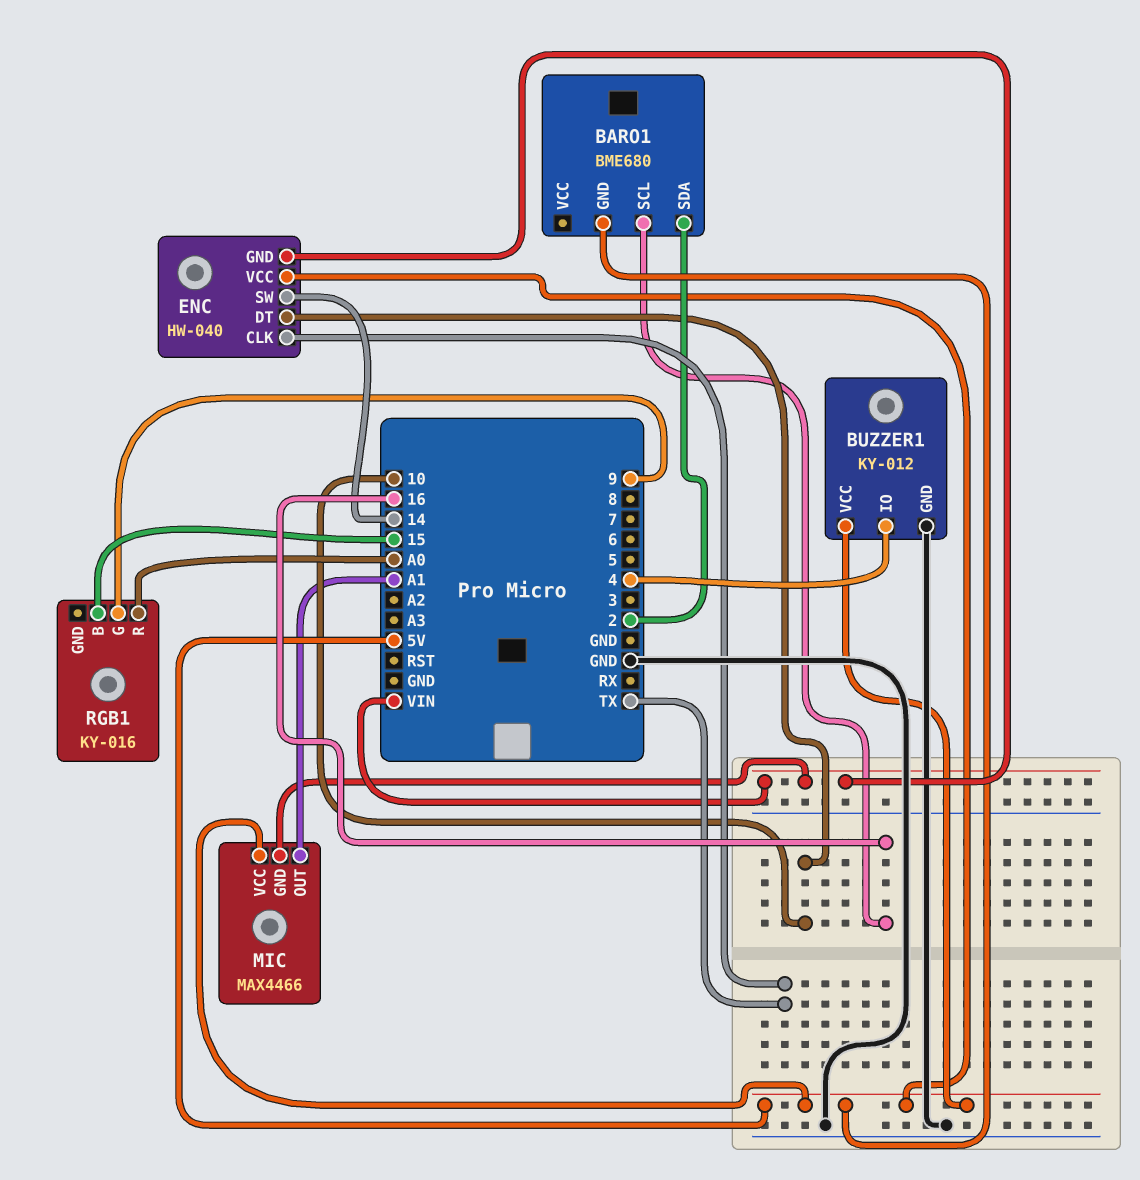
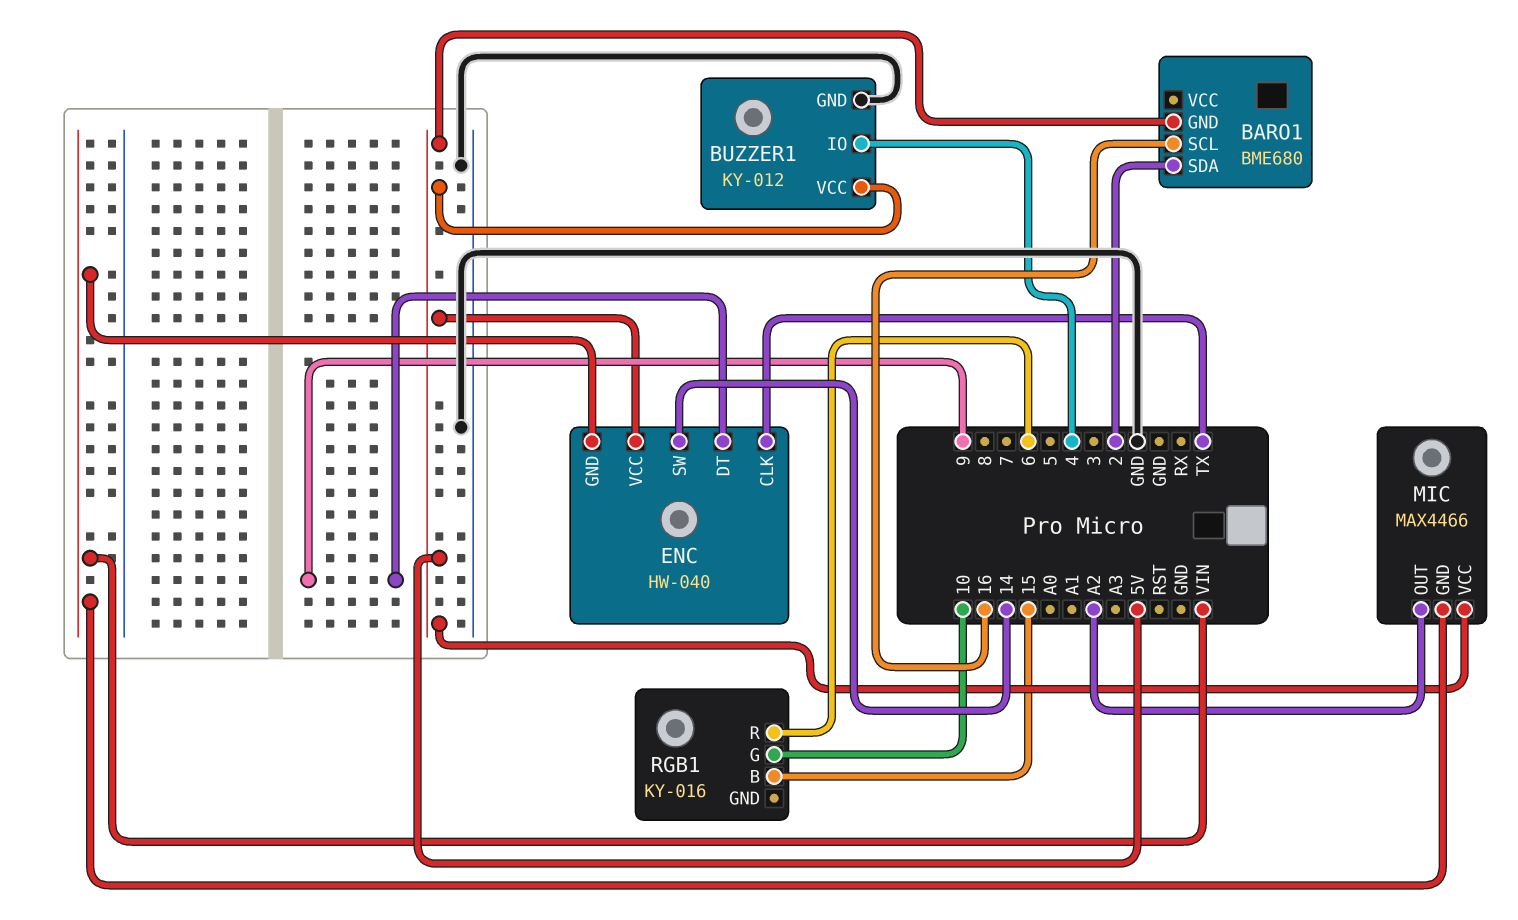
ENC pin DT: 10 -> 9
MIC pin OUT: A1 -> A2
RGB1 pin G: 9 -> 10
RGB1 pin R: A0 -> 6

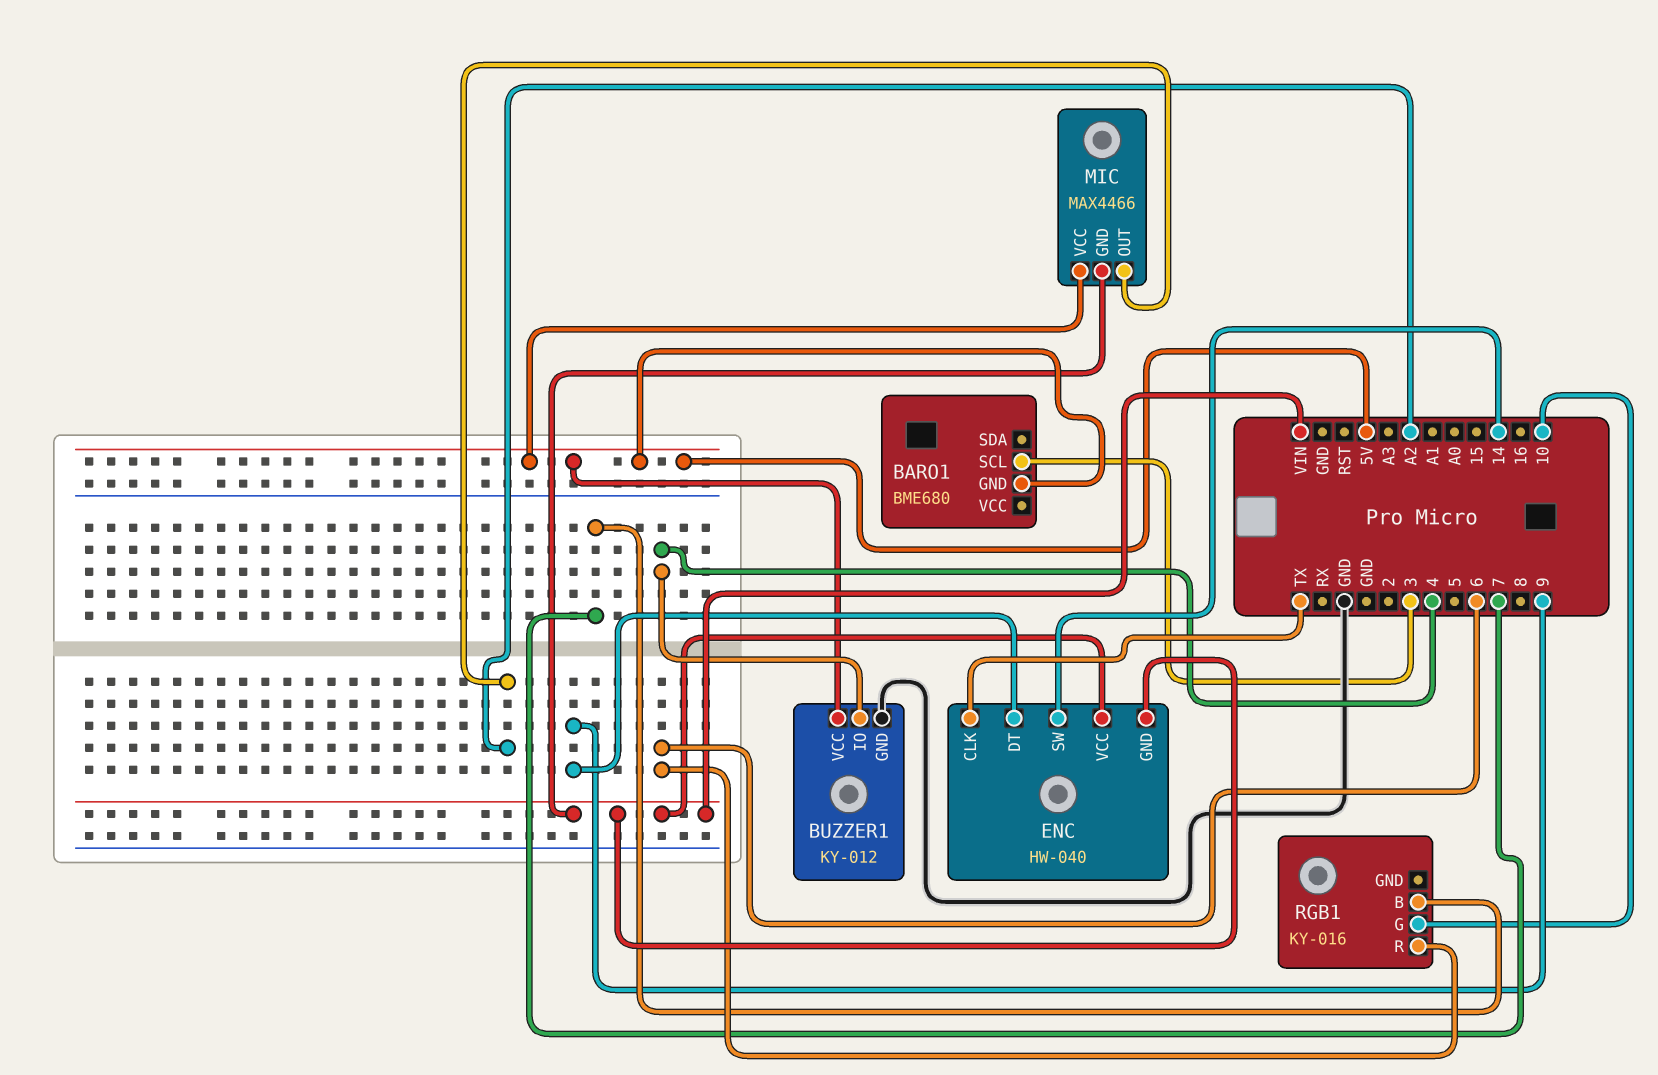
BARO1 pin SCL: 16 -> 3
BARO1 pin SDA: 2 -> none
ENC pin VCC: 5V -> VIN
RGB1 pin B: 15 -> 7

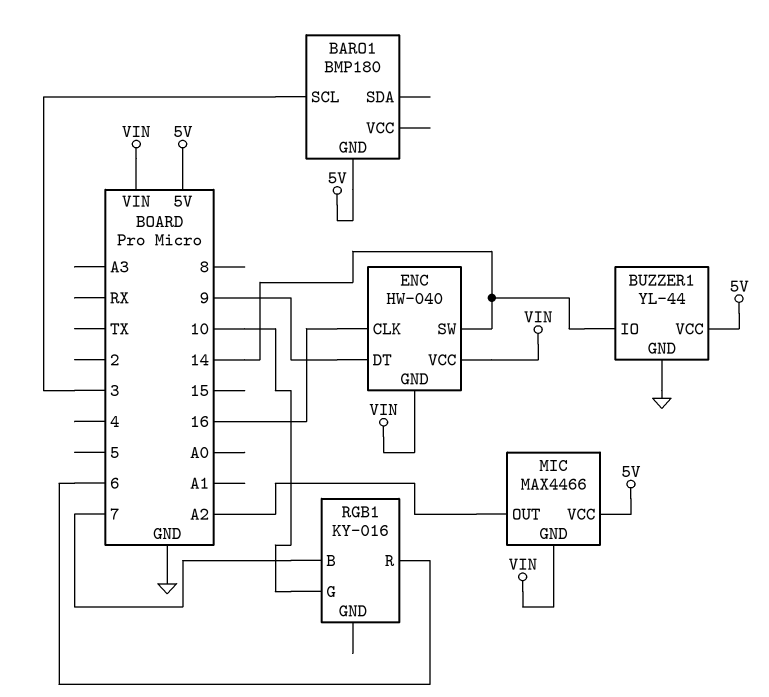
BARO1: BME680 -> BMP180
BUZZER1: KY-012 -> YL-44
BUZZER1 pin IO: 4 -> 14
ENC pin CLK: TX -> 16

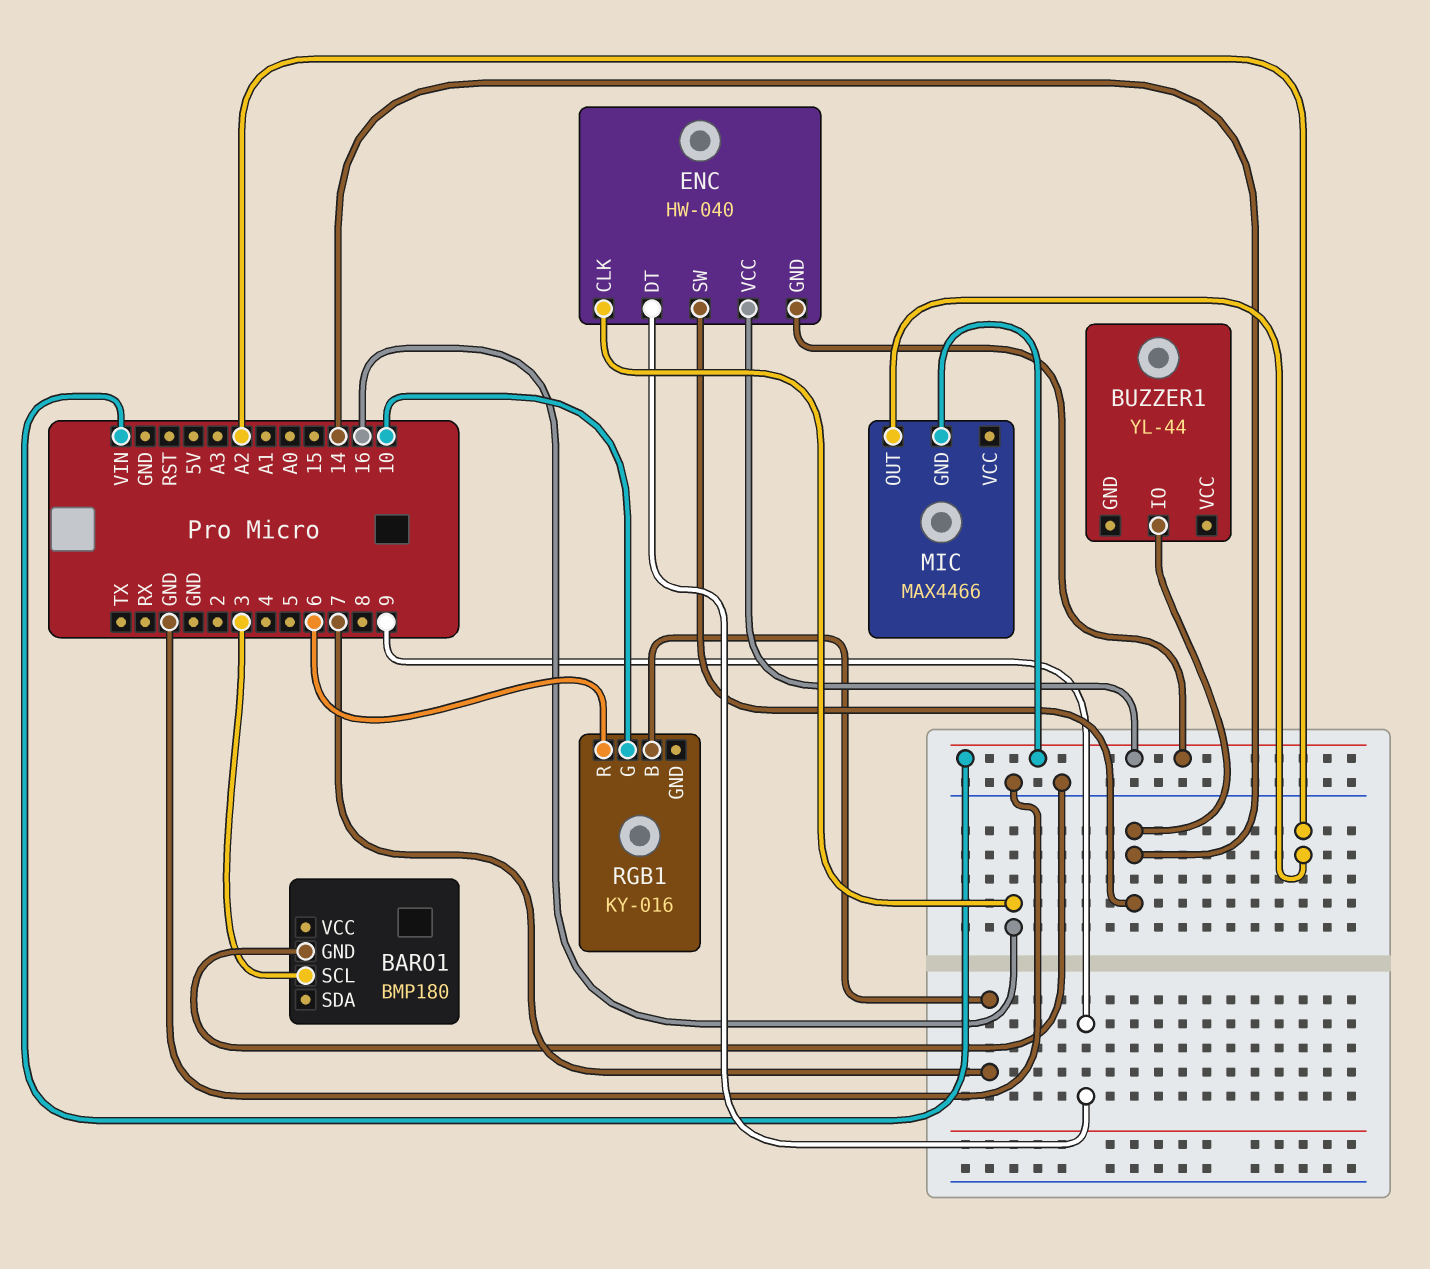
BARO1 pin GND: 5V -> GND
BUZZER1 pin GND: GND -> none
BUZZER1 pin VCC: 5V -> none
MIC pin VCC: 5V -> none

